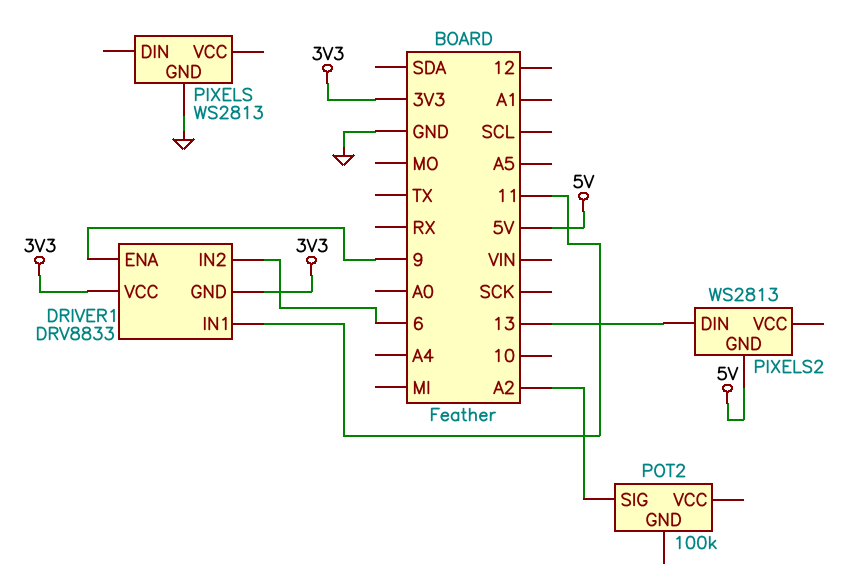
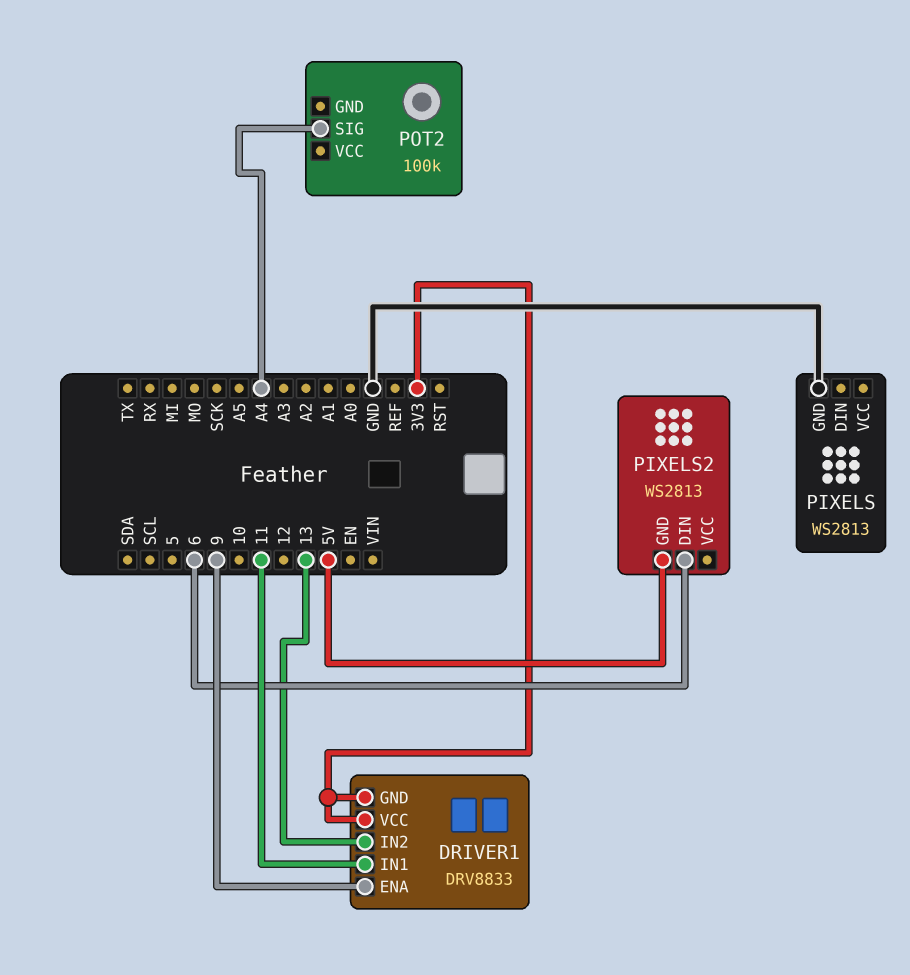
DRIVER1 pin IN2: 6 -> 13
PIXELS2 pin DIN: 13 -> 6
POT2 pin SIG: A2 -> A4

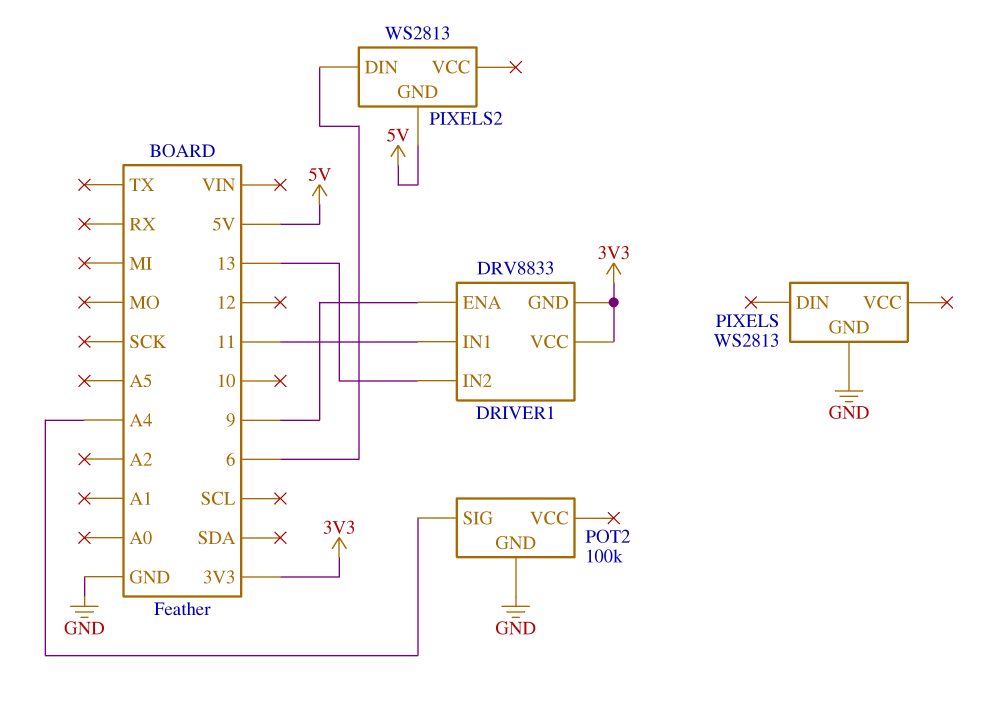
POT2 pin GND: none -> GND

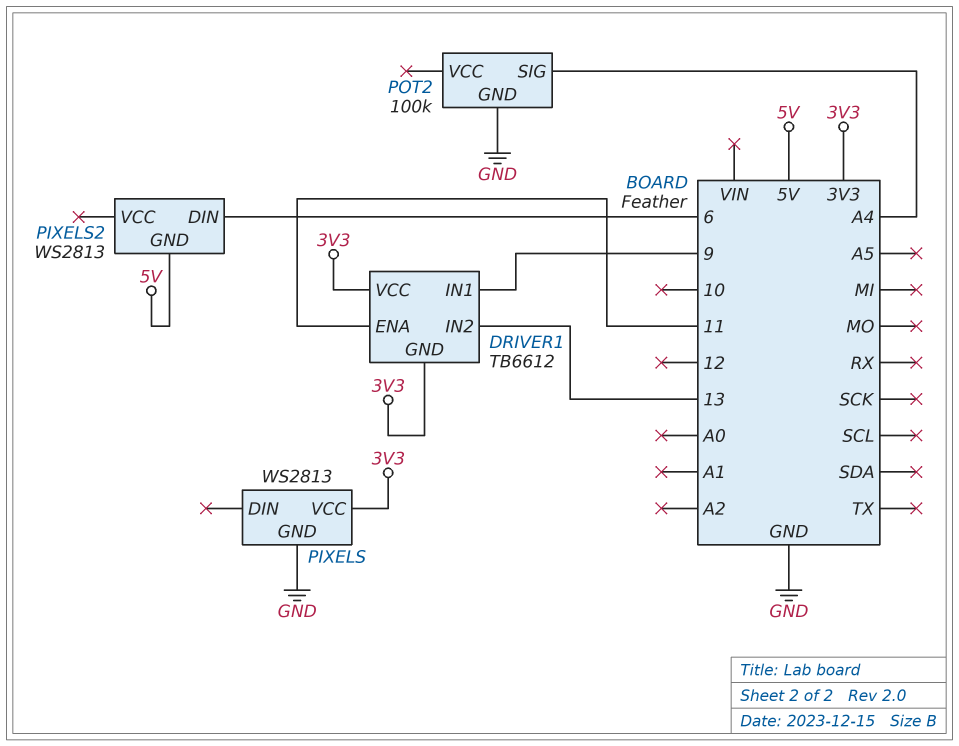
DRIVER1: DRV8833 -> TB6612
DRIVER1 pin ENA: 9 -> 11
DRIVER1 pin IN1: 11 -> 9
PIXELS pin VCC: none -> 3V3

